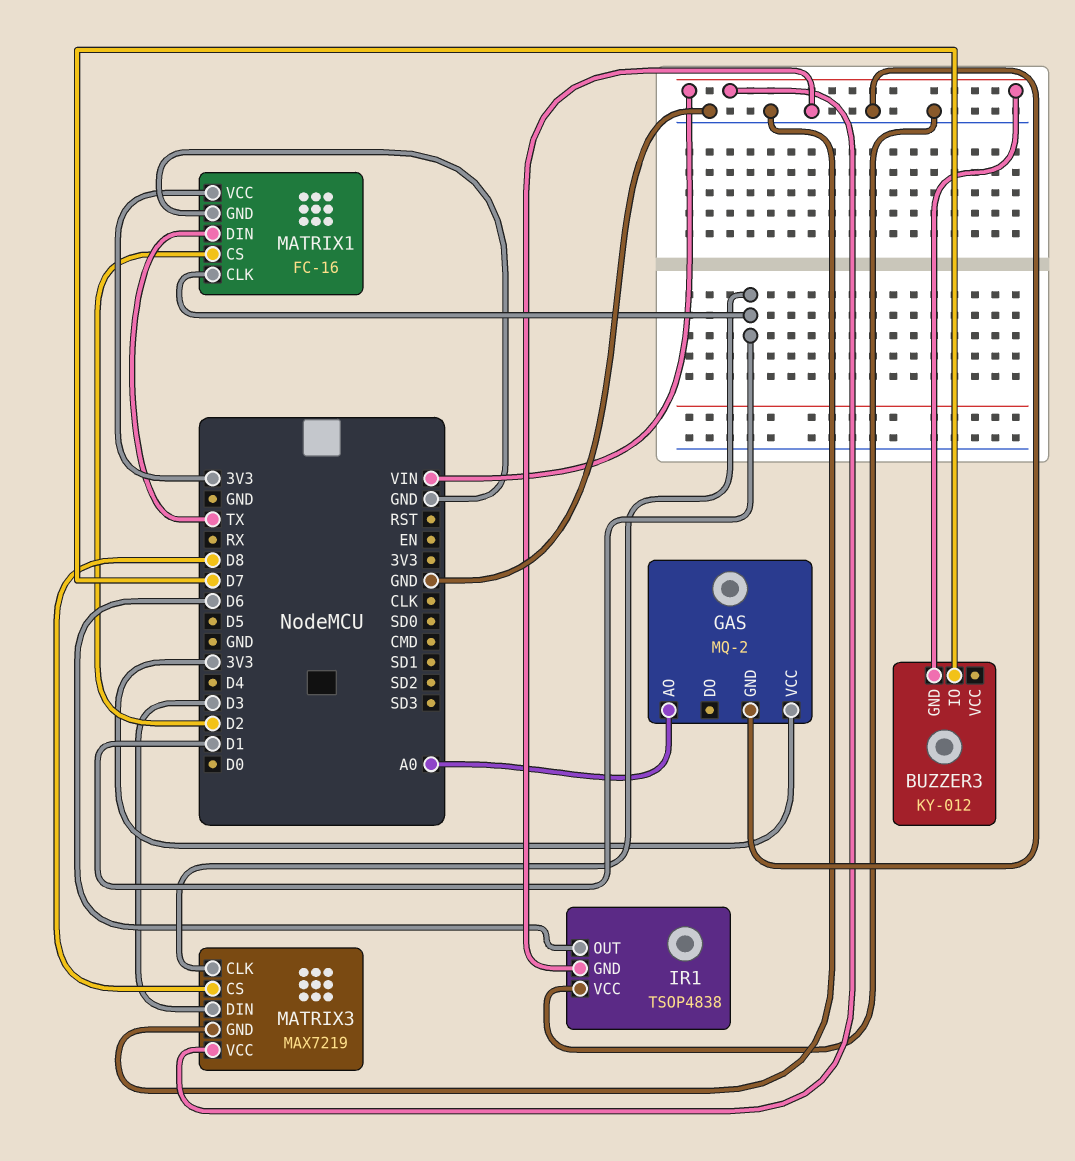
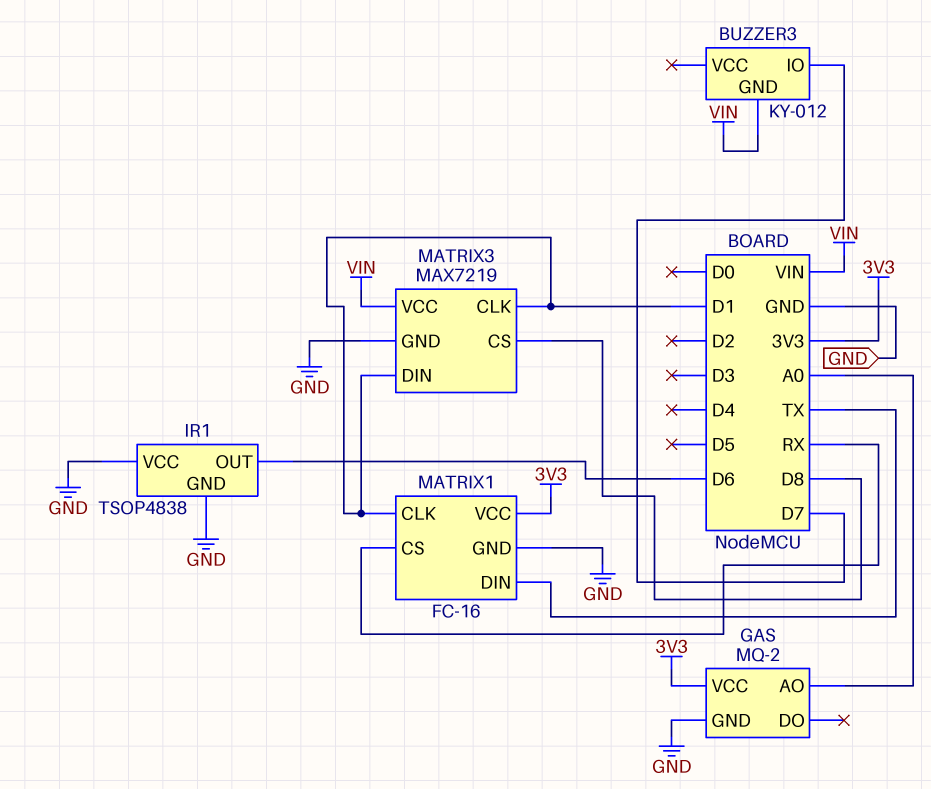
MATRIX1 pin CS: D2 -> RX
MATRIX3 pin DIN: D3 -> D1

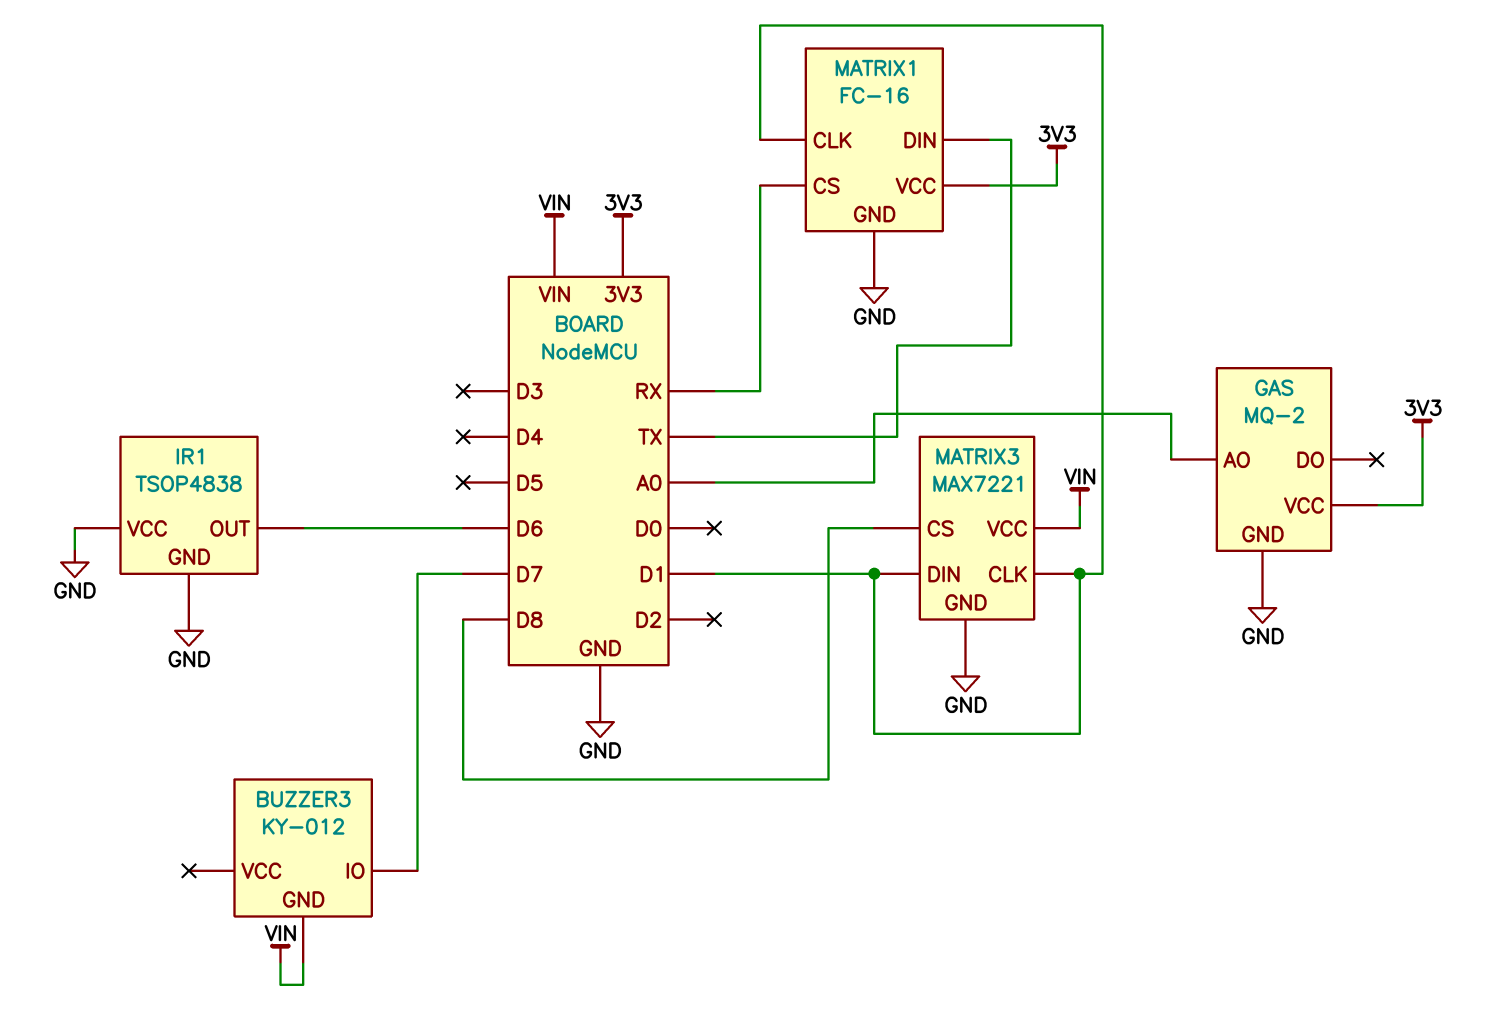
MATRIX3: MAX7219 -> MAX7221

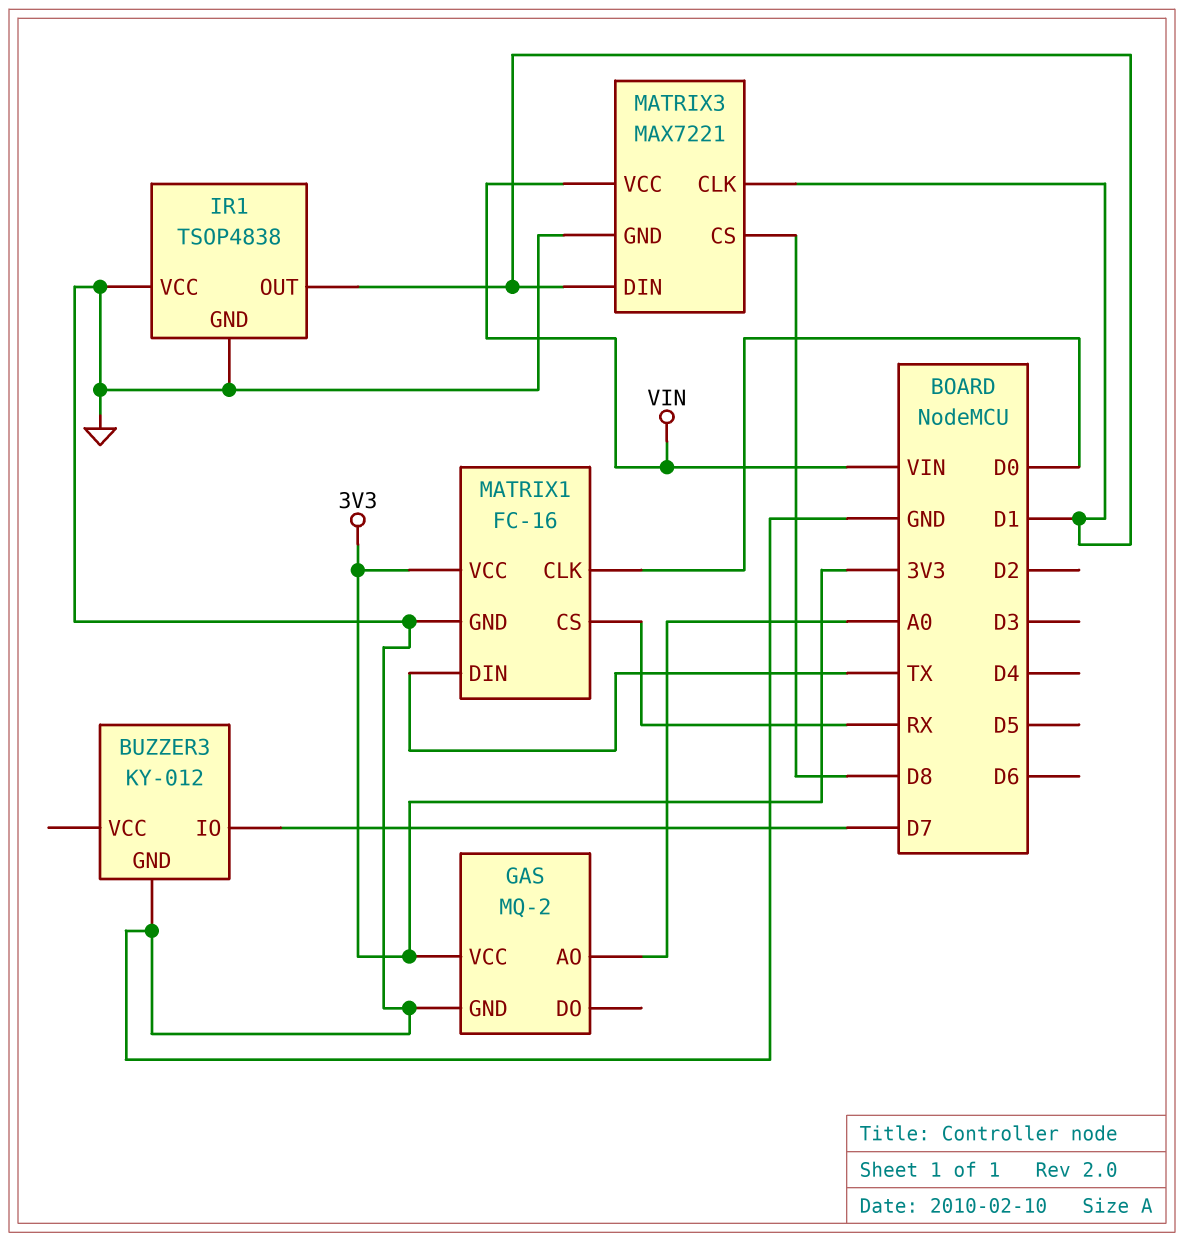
BUZZER3 pin GND: VIN -> GND
IR1 pin OUT: D6 -> D1
MATRIX1 pin CLK: D1 -> D0

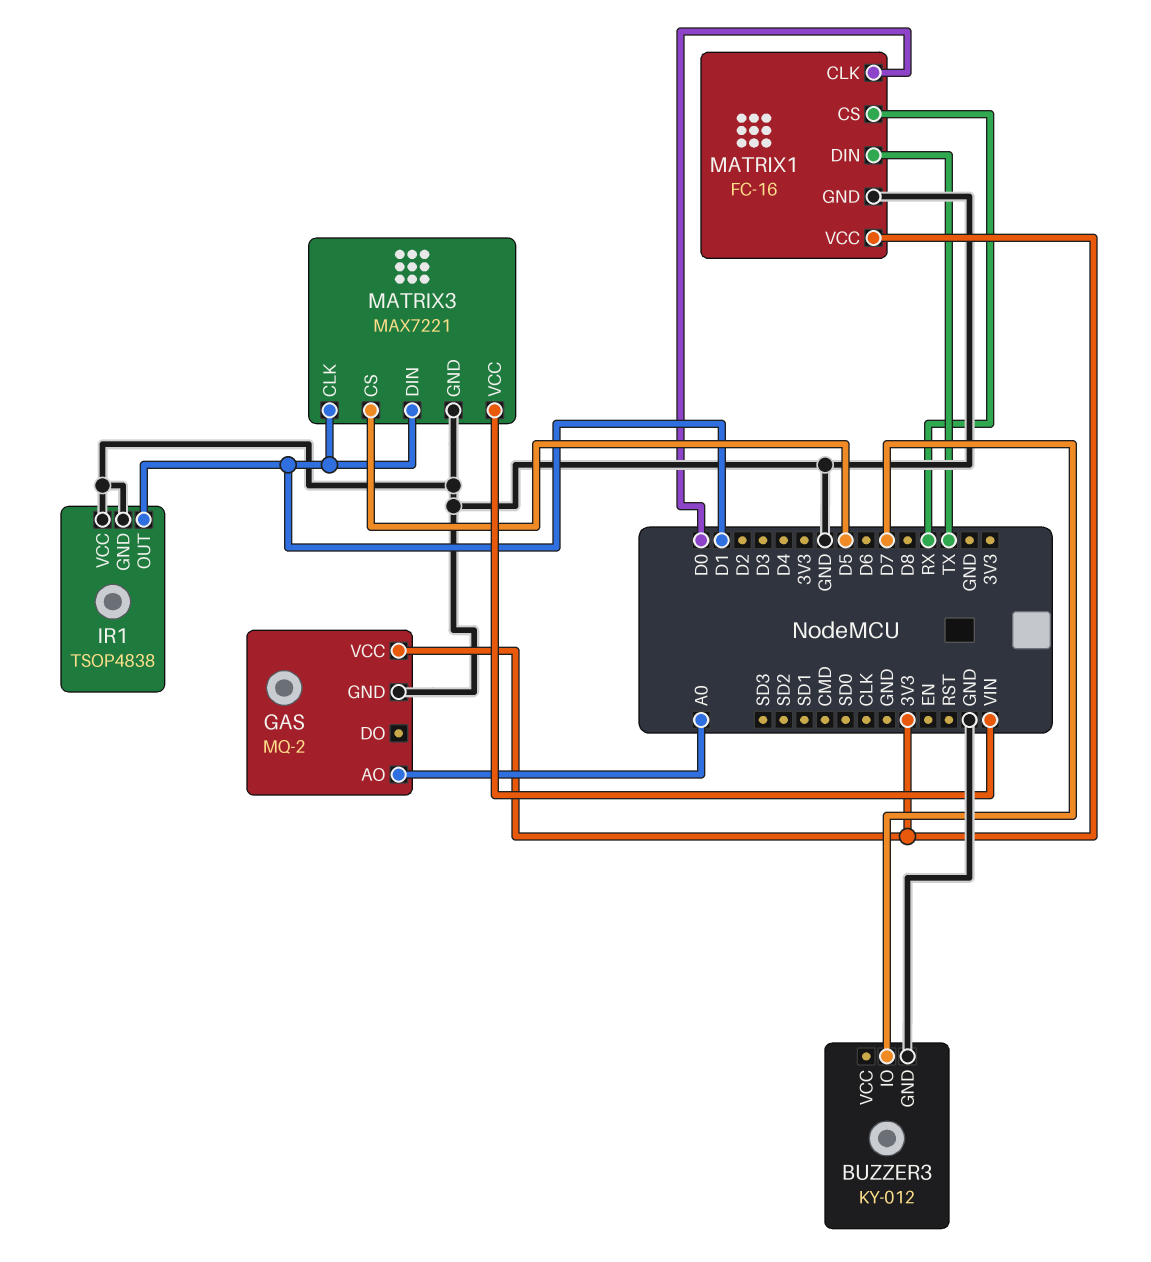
MATRIX3 pin CS: D8 -> D5

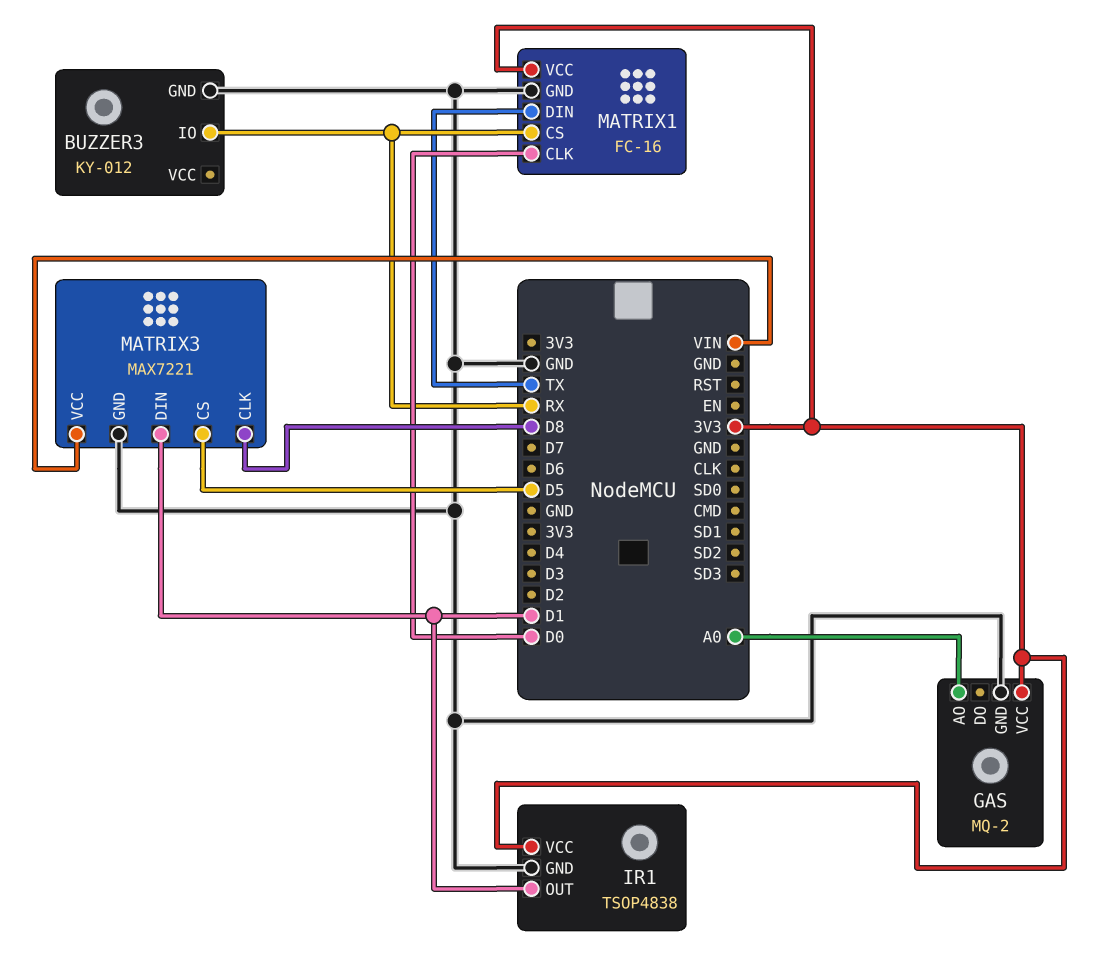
BUZZER3 pin IO: D7 -> RX
IR1 pin VCC: GND -> 3V3
MATRIX3 pin CLK: D1 -> D8

